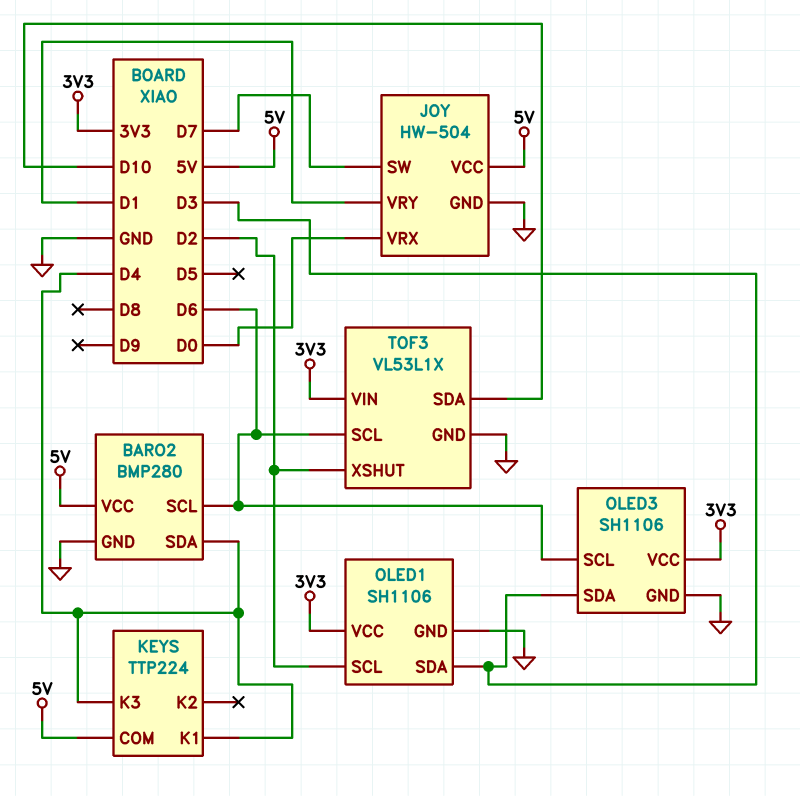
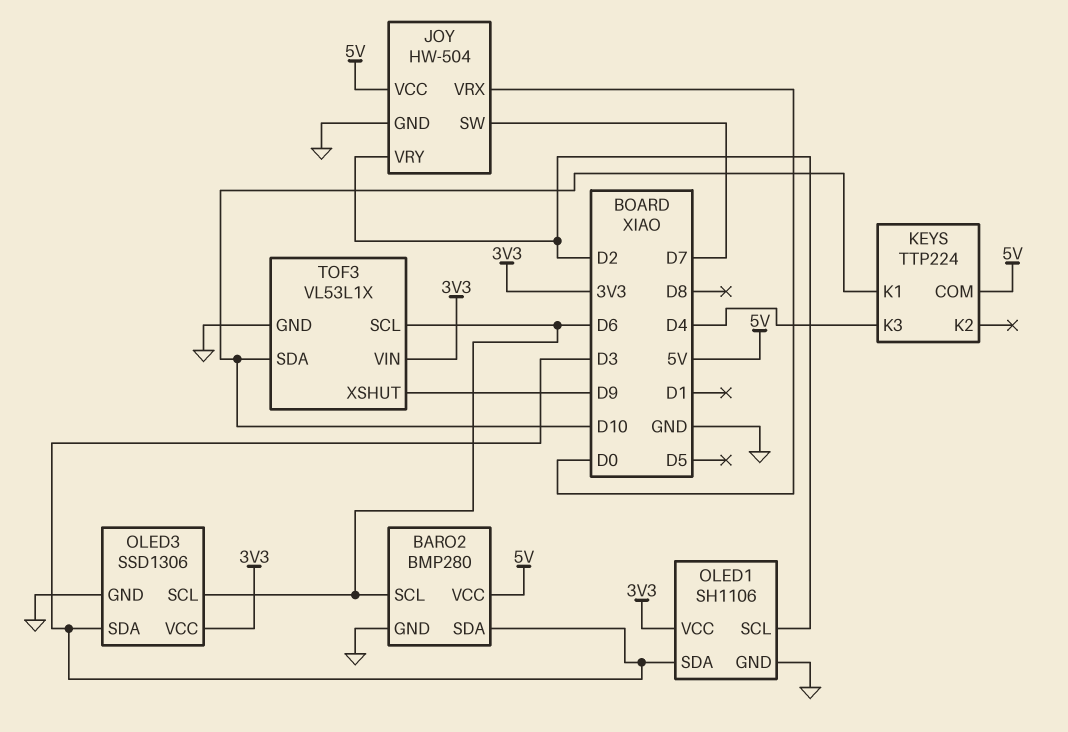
BARO2 pin SDA: D4 -> D3
JOY pin VRY: D1 -> D2
KEYS pin K1: D4 -> D10
OLED3: SH1106 -> SSD1306
TOF3 pin XSHUT: D2 -> D9

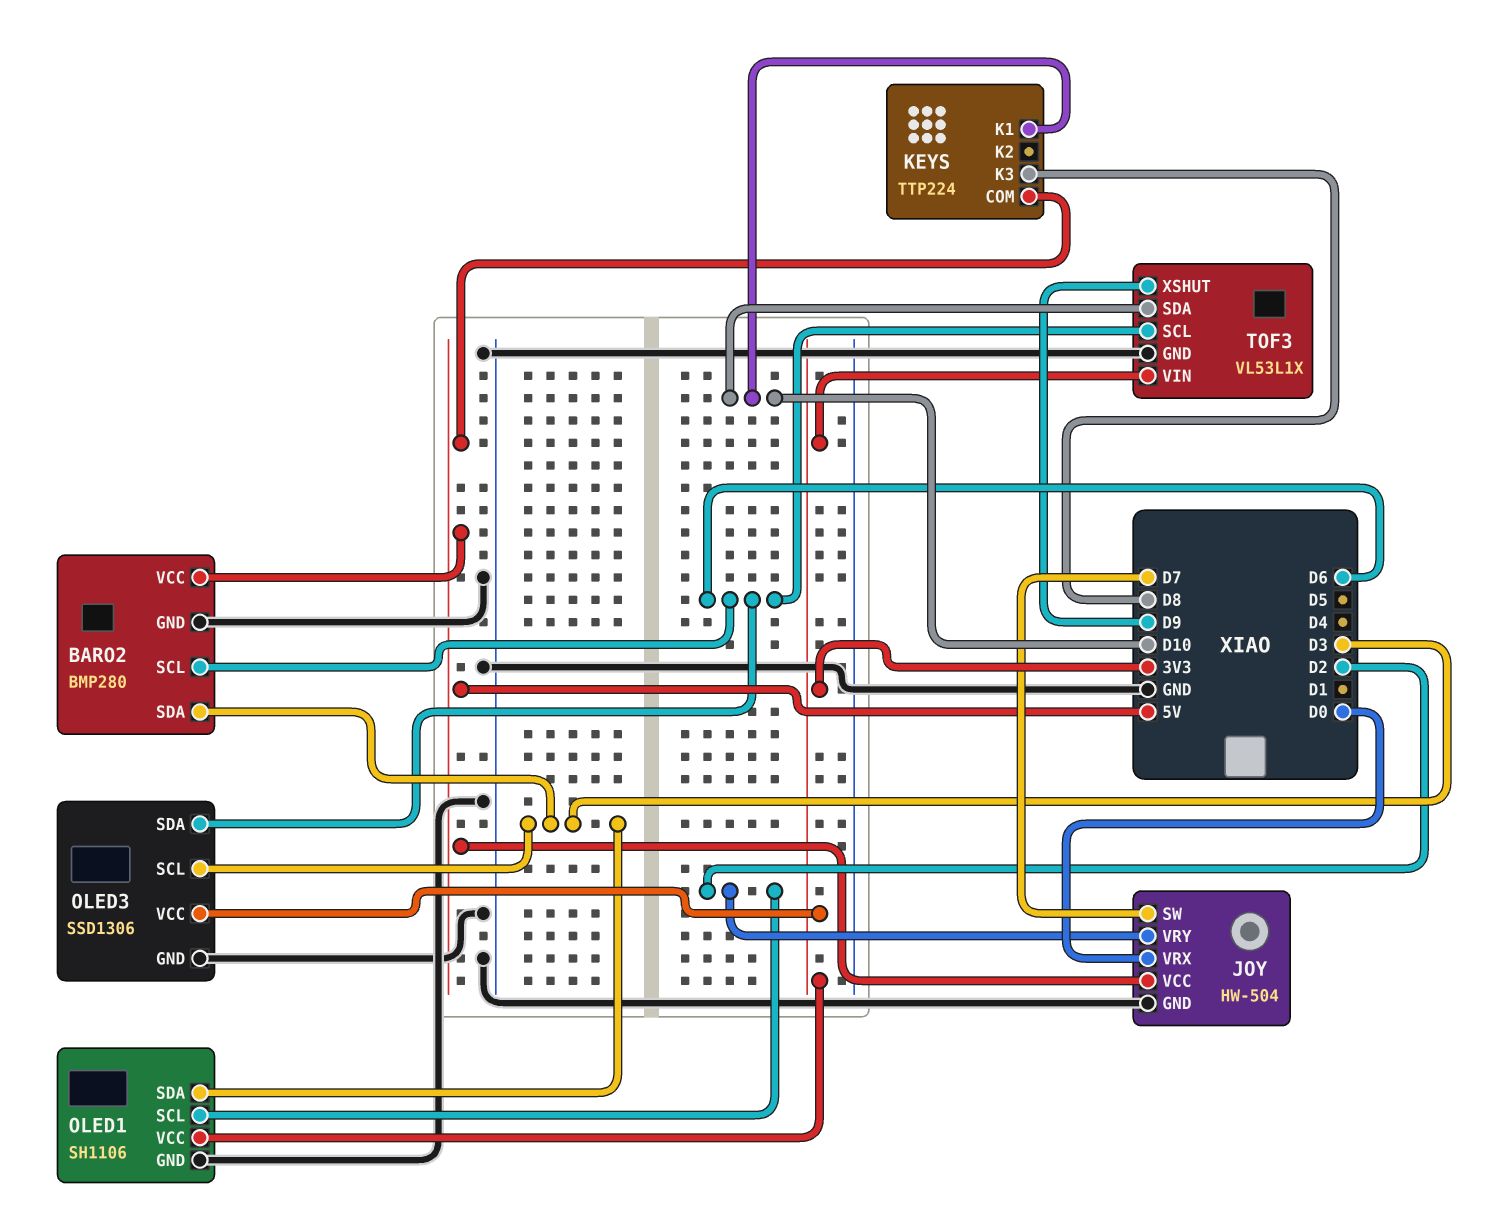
KEYS pin K3: D4 -> D8
OLED3 pin SCL: D6 -> D3
OLED3 pin SDA: D3 -> D6

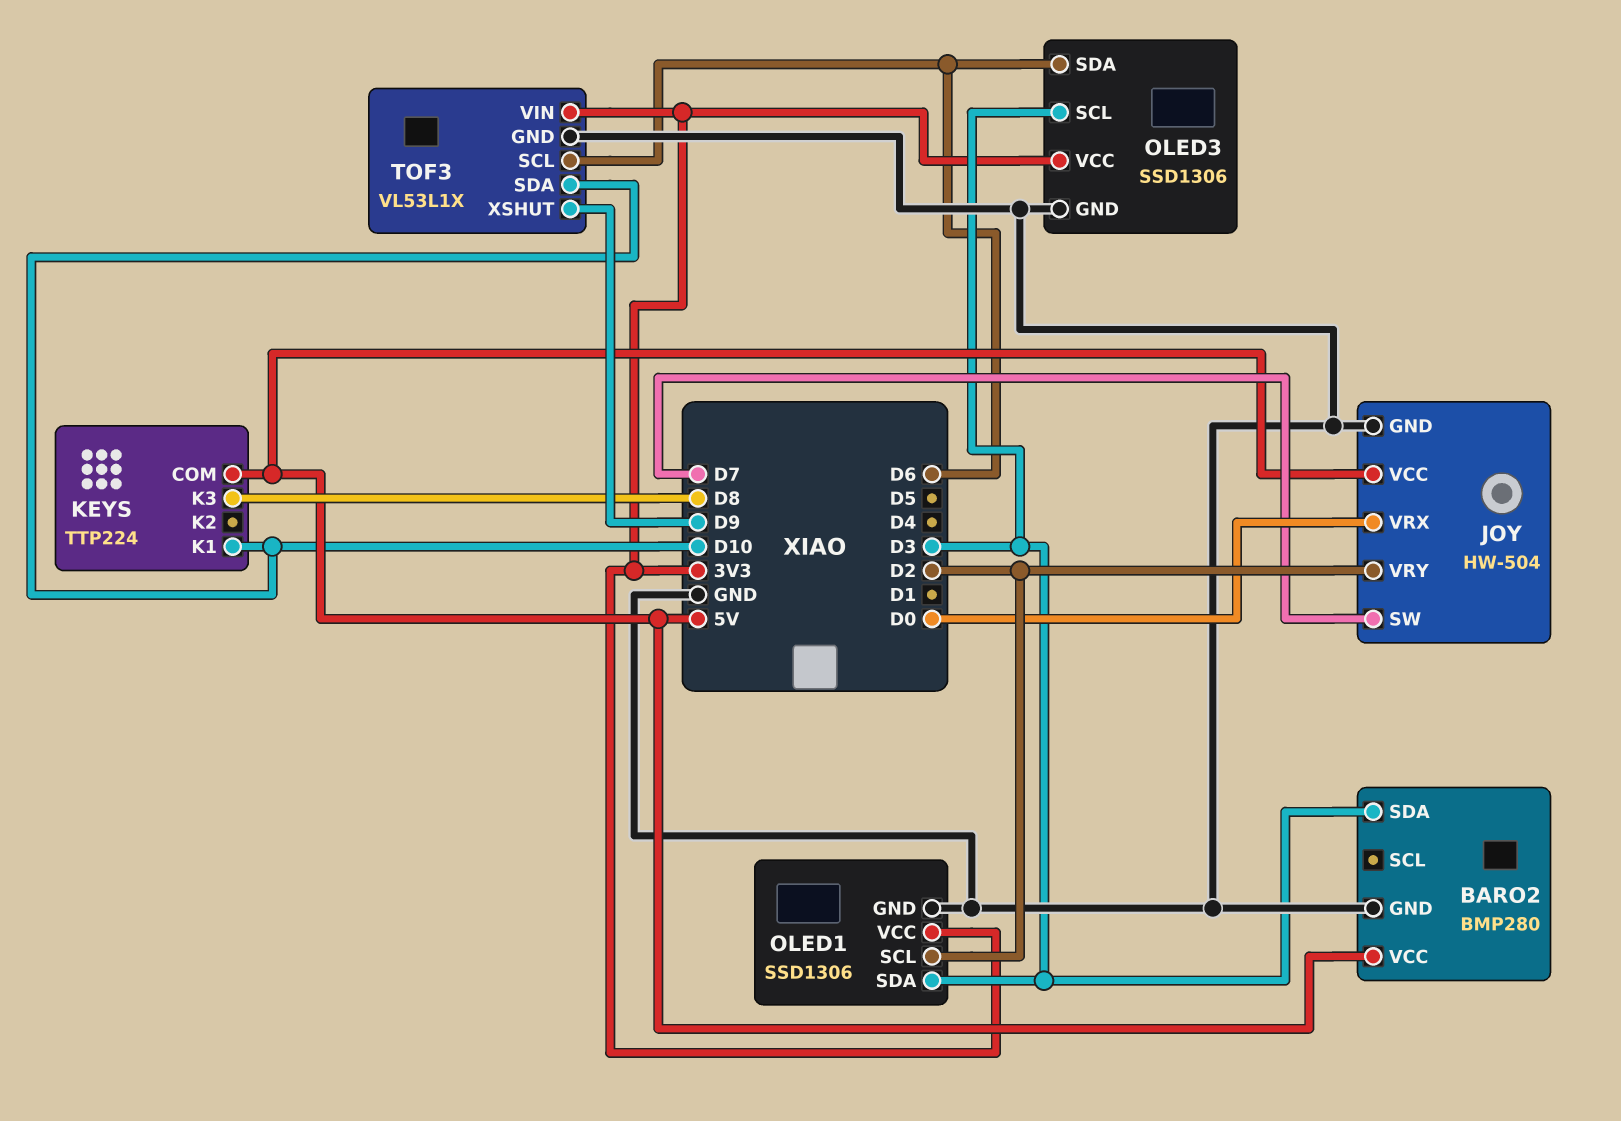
BARO2 pin SCL: D6 -> none
OLED1: SH1106 -> SSD1306

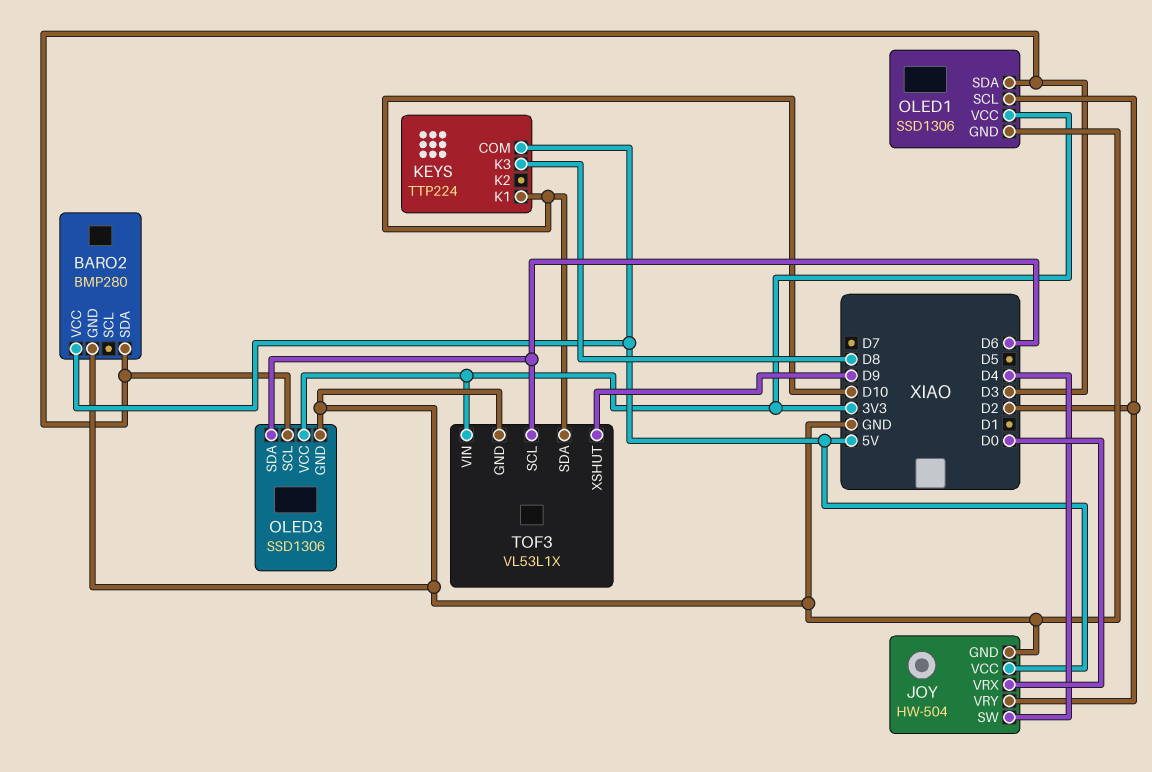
JOY pin SW: D7 -> D4

